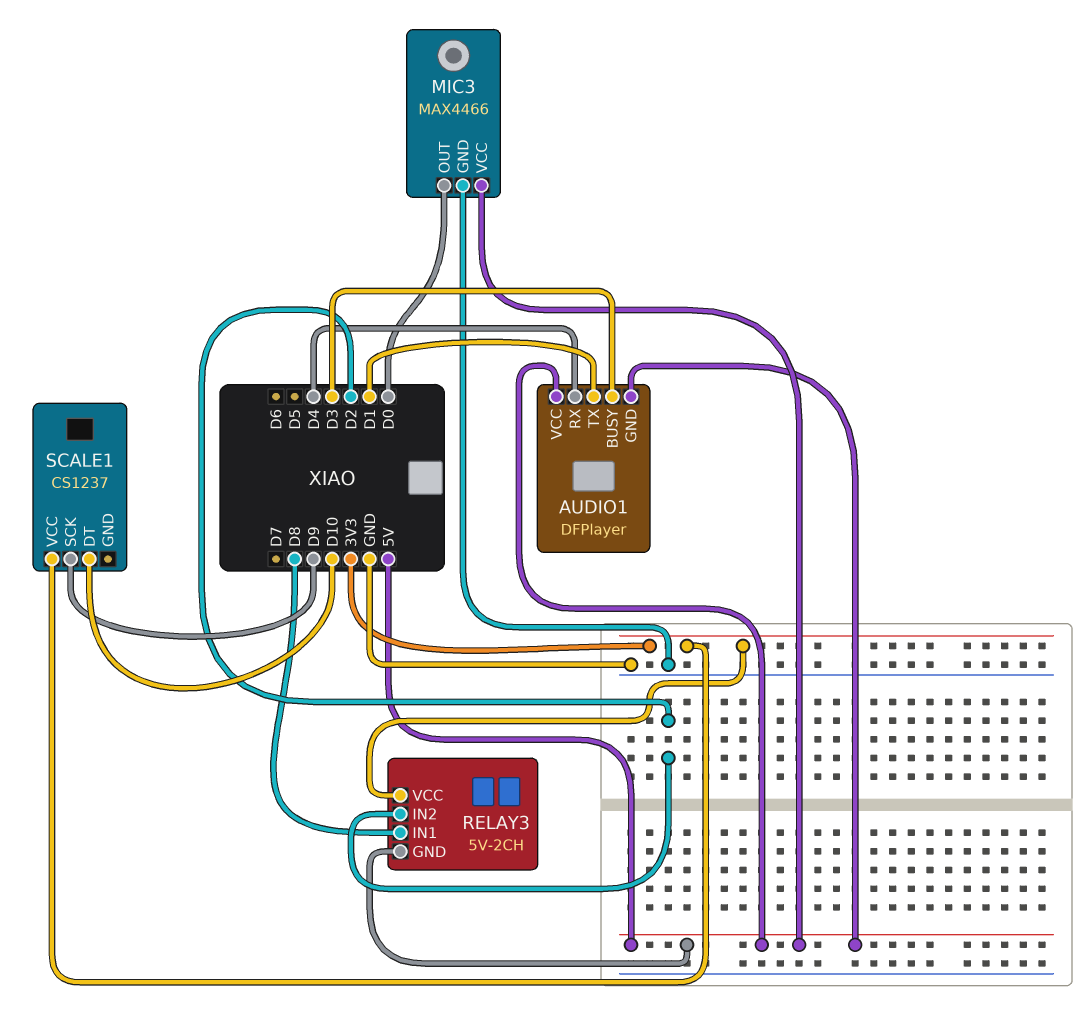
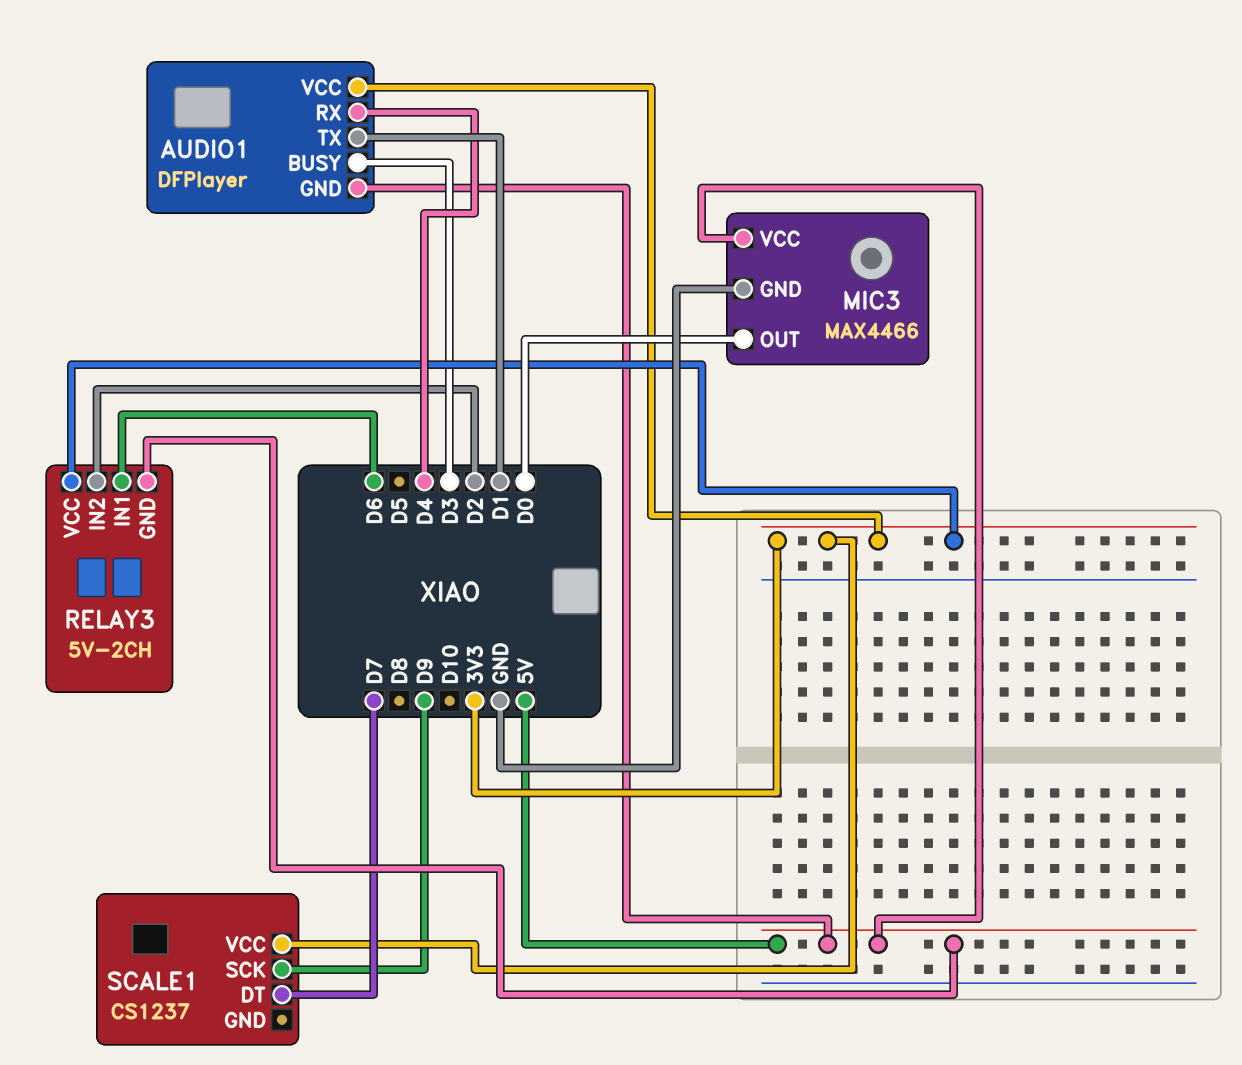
AUDIO1 pin VCC: 5V -> 3V3
RELAY3 pin IN1: D8 -> D6
SCALE1 pin DT: D10 -> D7

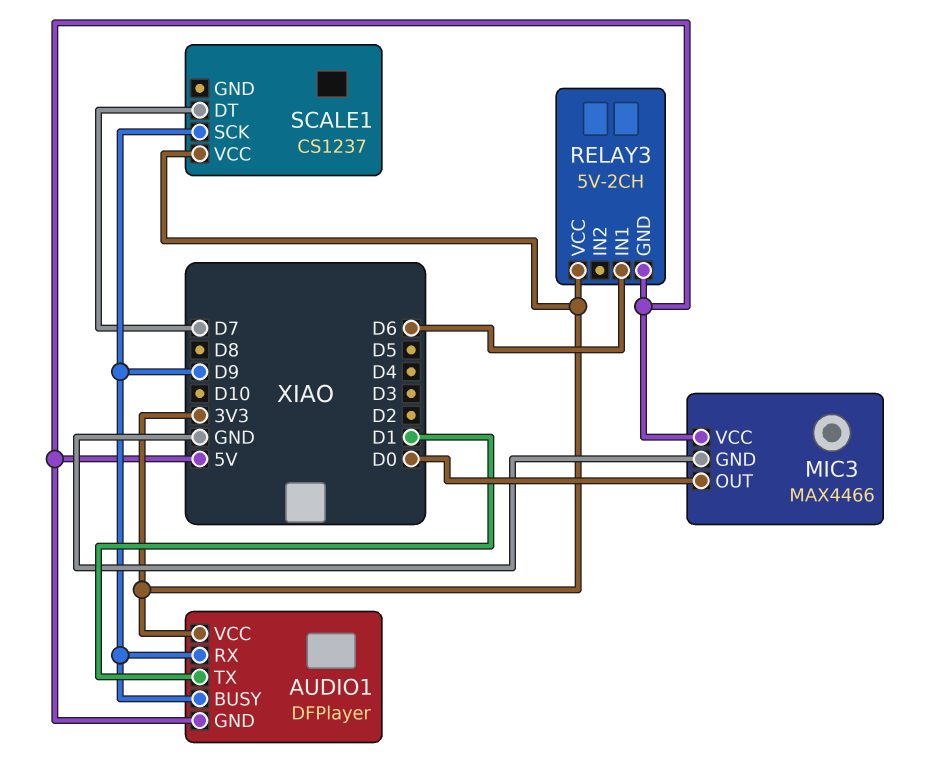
AUDIO1 pin BUSY: D3 -> D9
AUDIO1 pin RX: D4 -> D9
RELAY3 pin IN2: D2 -> none

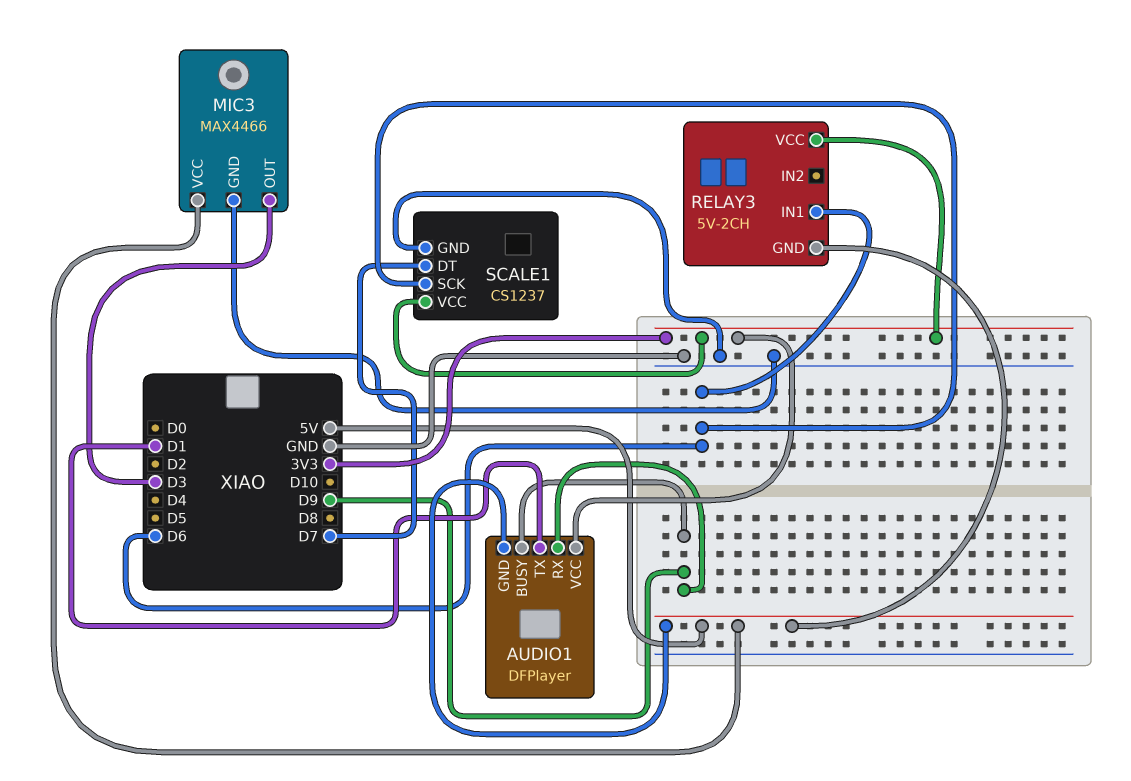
MIC3 pin OUT: D0 -> D3
SCALE1 pin GND: none -> GND
SCALE1 pin SCK: D9 -> D6

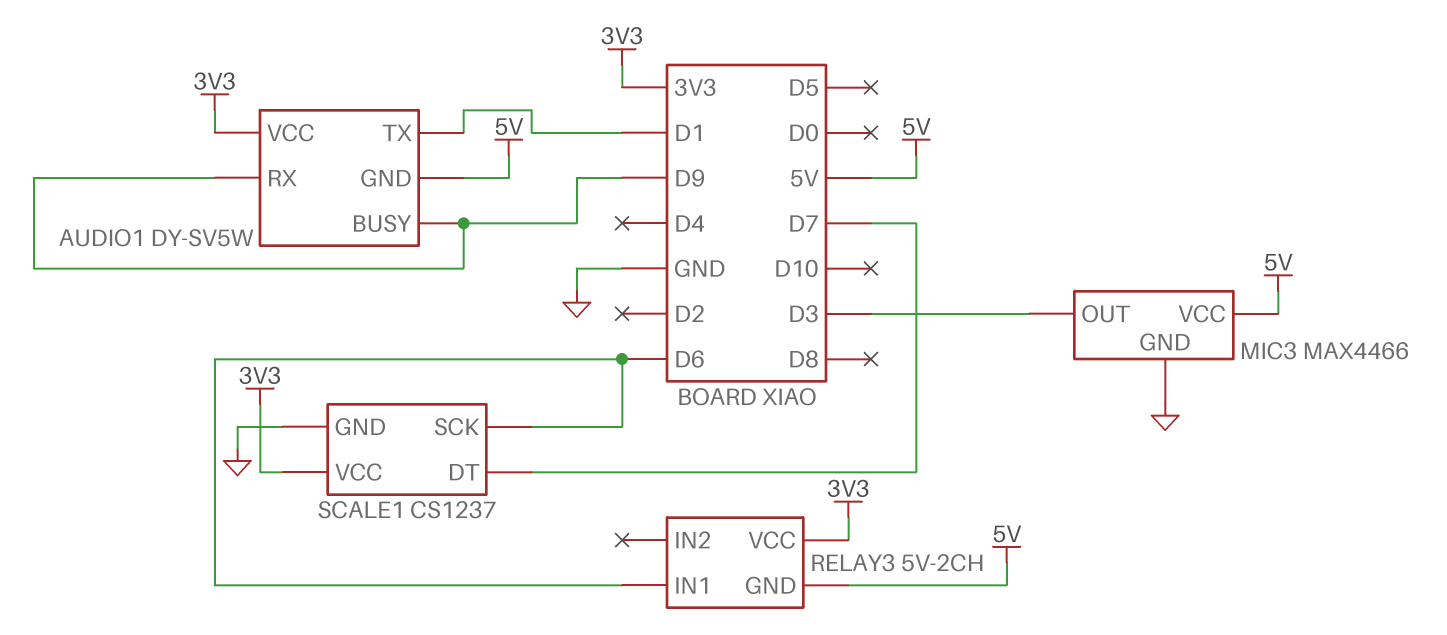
AUDIO1: DFPlayer -> DY-SV5W

